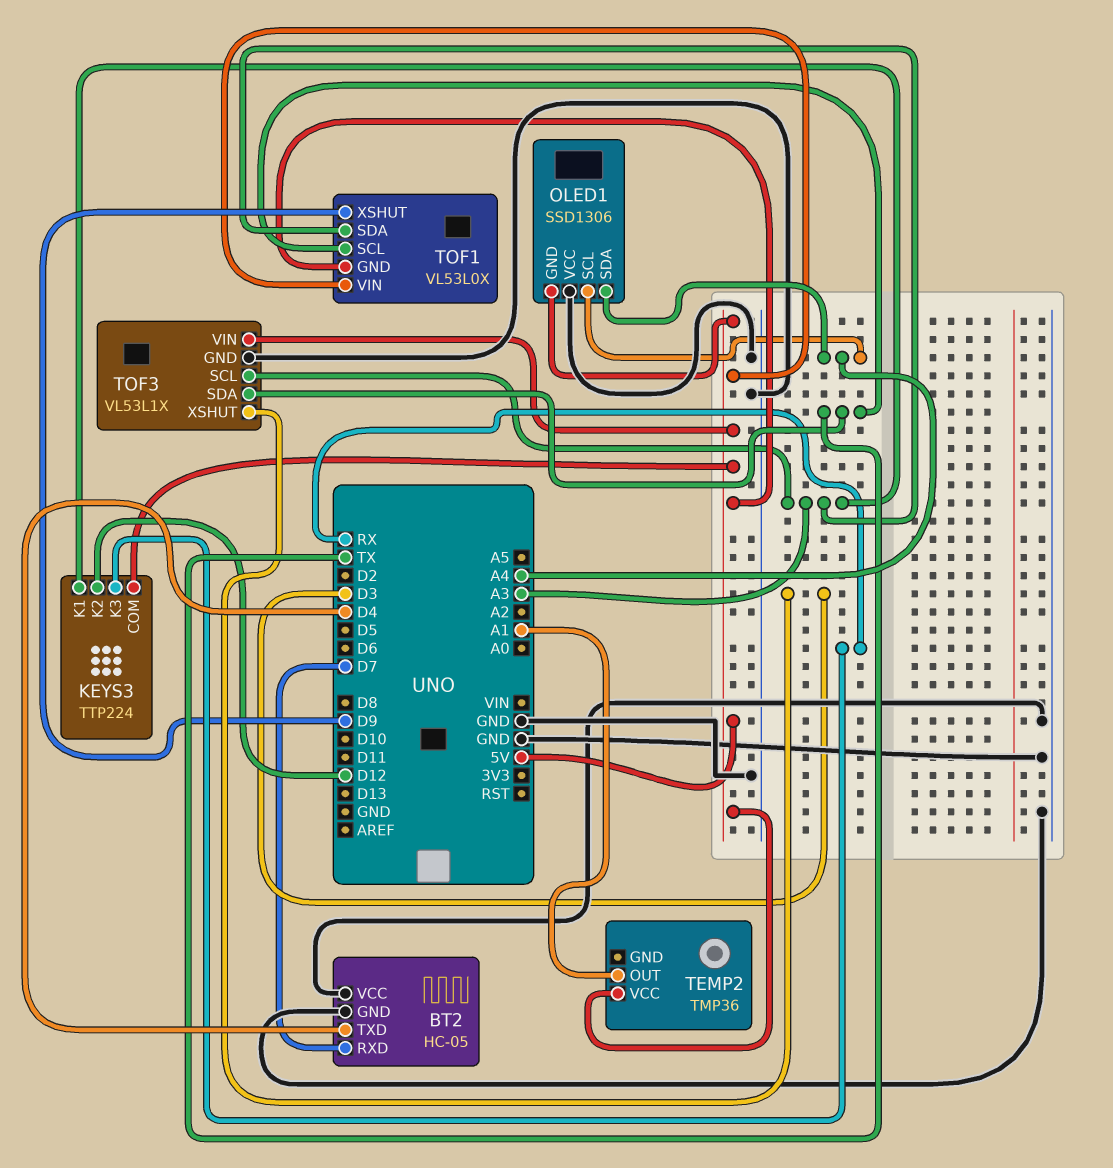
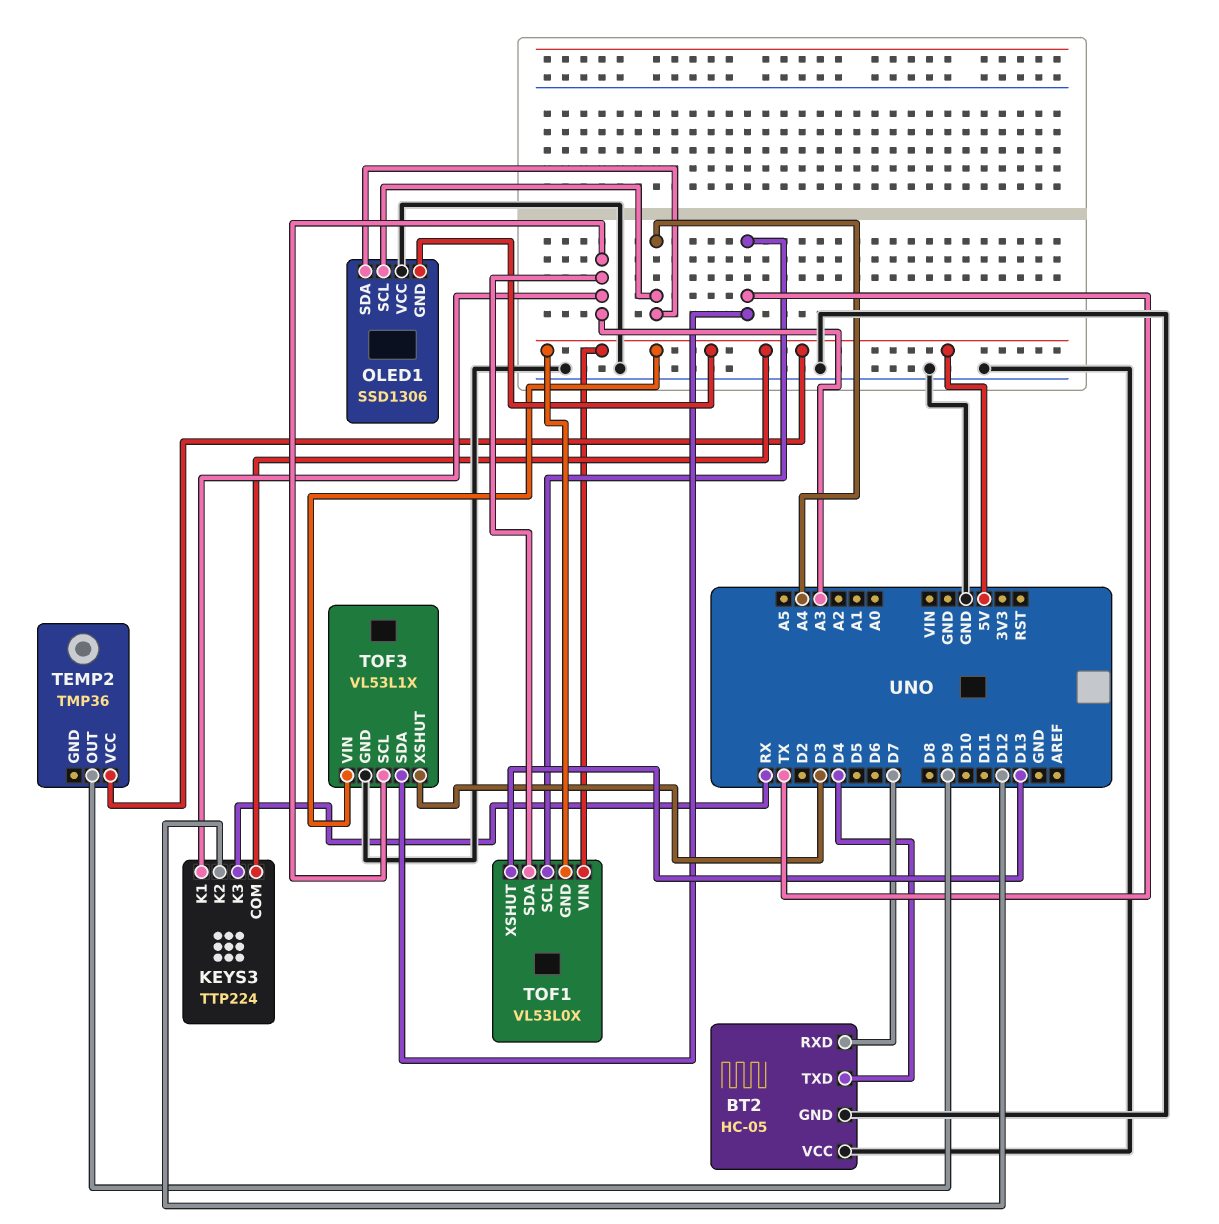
TEMP2 pin OUT: A1 -> D9
TOF1 pin XSHUT: D9 -> D13

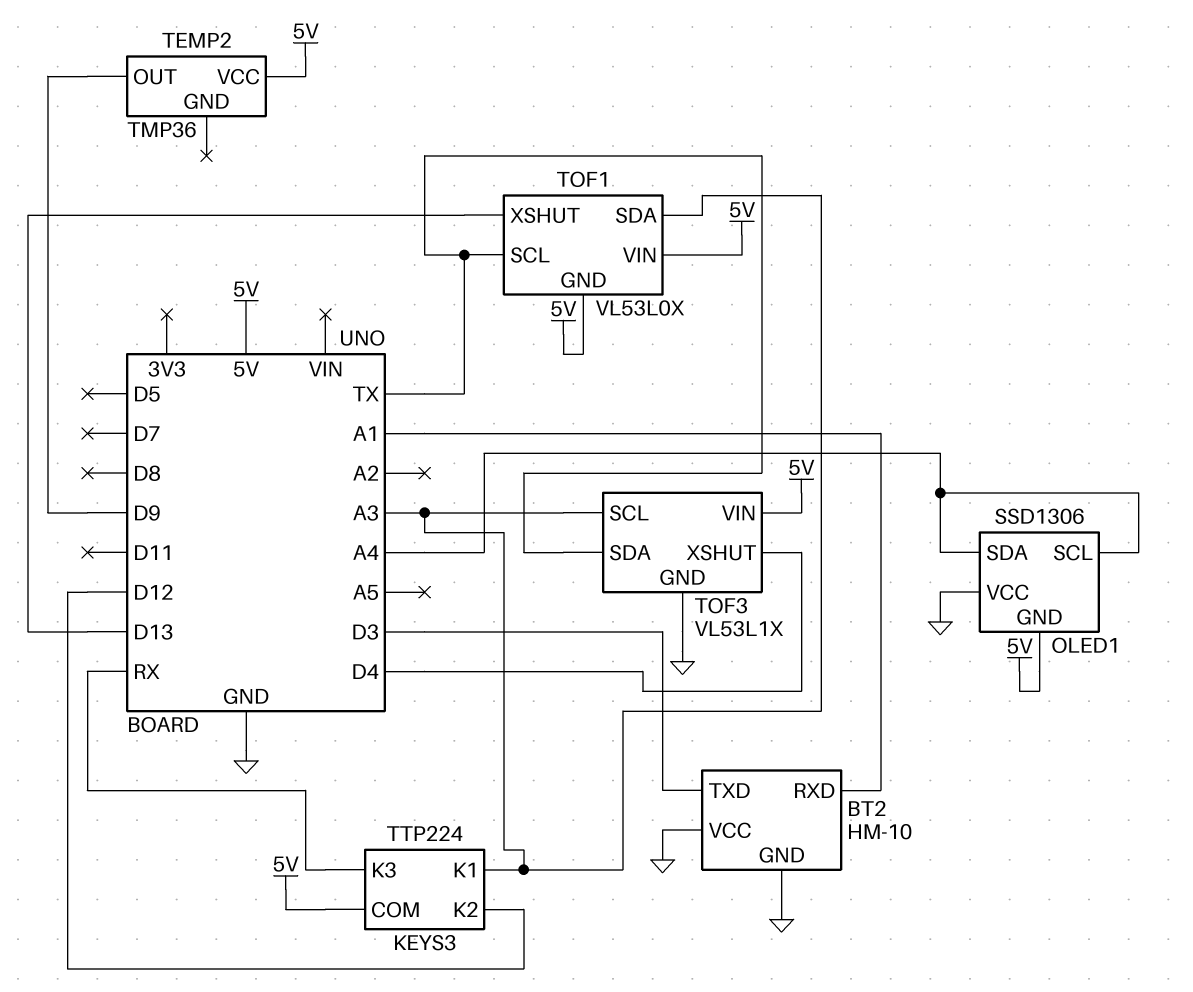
BT2: HC-05 -> HM-10
BT2 pin RXD: D7 -> A1
BT2 pin TXD: D4 -> D3
TOF3 pin XSHUT: D3 -> D4

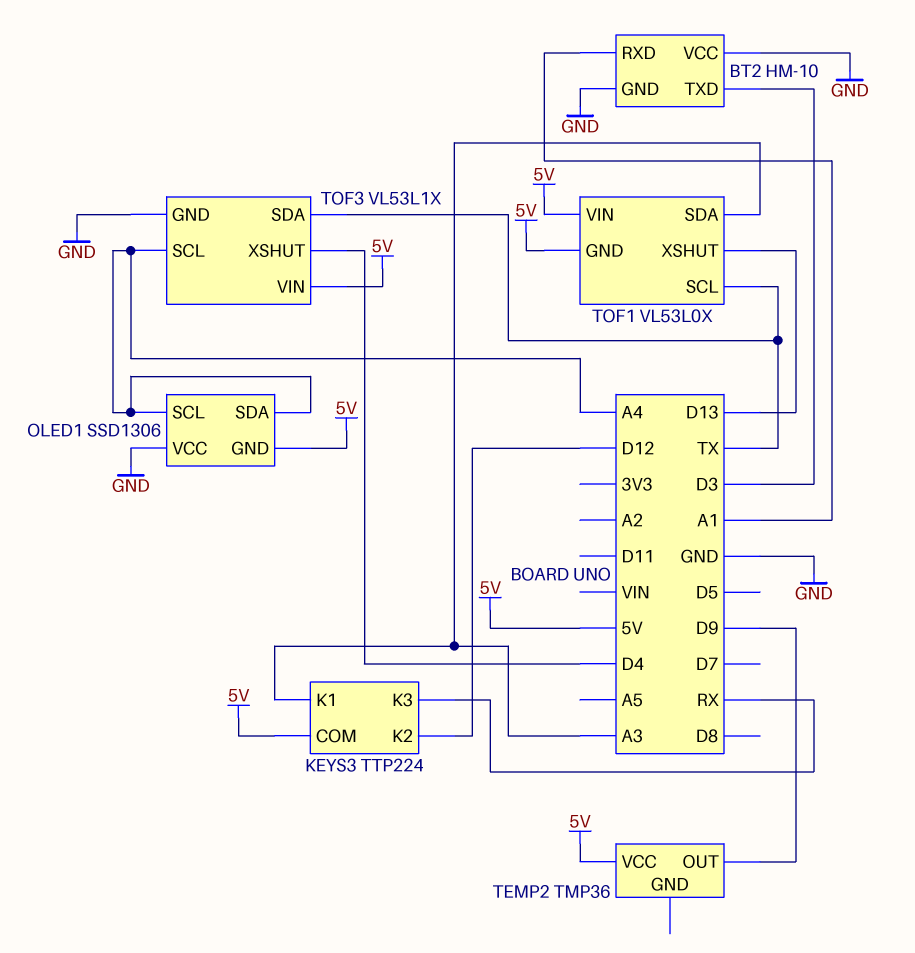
TOF3 pin SCL: A3 -> A4

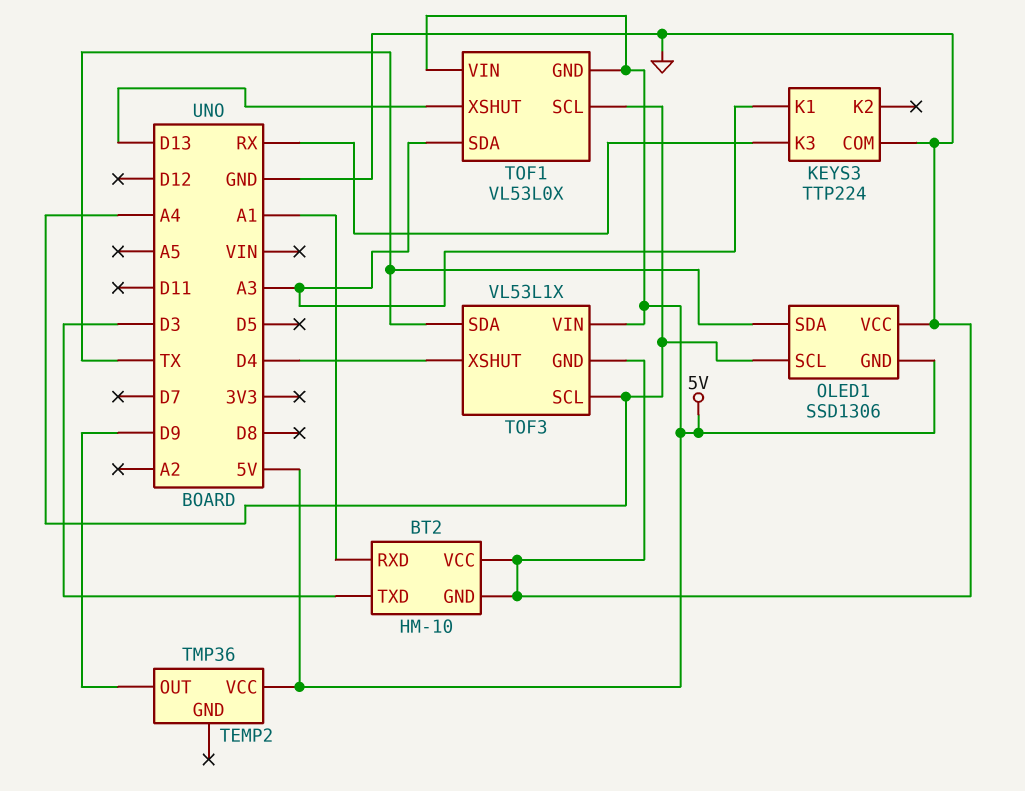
KEYS3 pin COM: 5V -> GND
KEYS3 pin K2: D12 -> none
OLED1 pin SDA: A4 -> TX
TOF1 pin SCL: TX -> A4

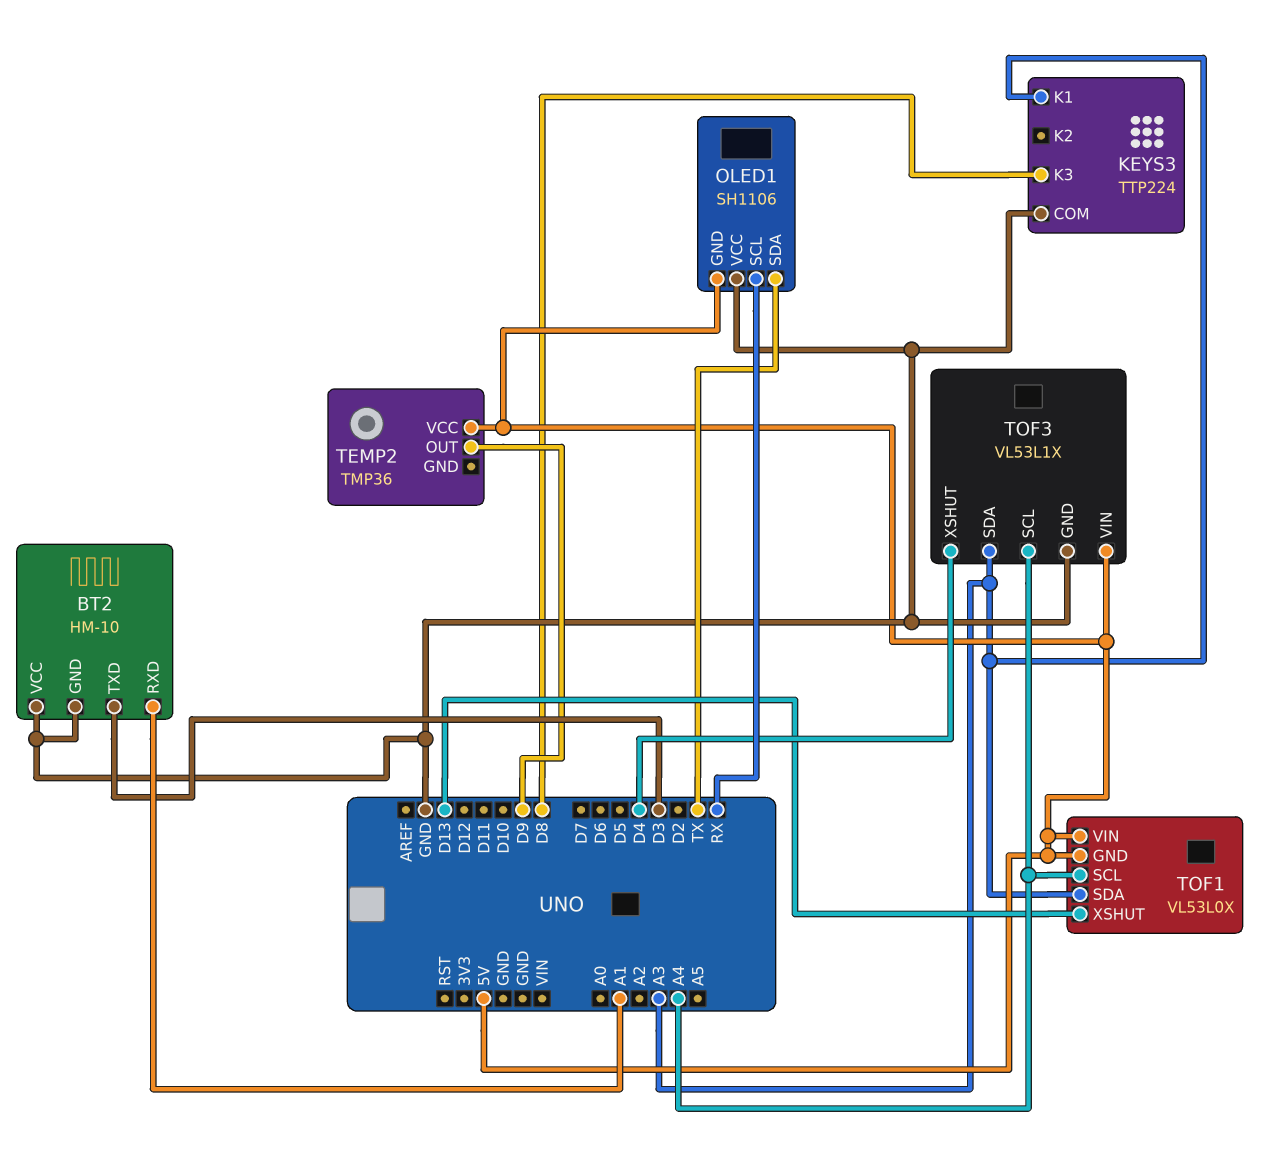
KEYS3 pin K3: RX -> D8
OLED1: SSD1306 -> SH1106
OLED1 pin SCL: A4 -> RX
TOF3 pin SDA: TX -> A3

